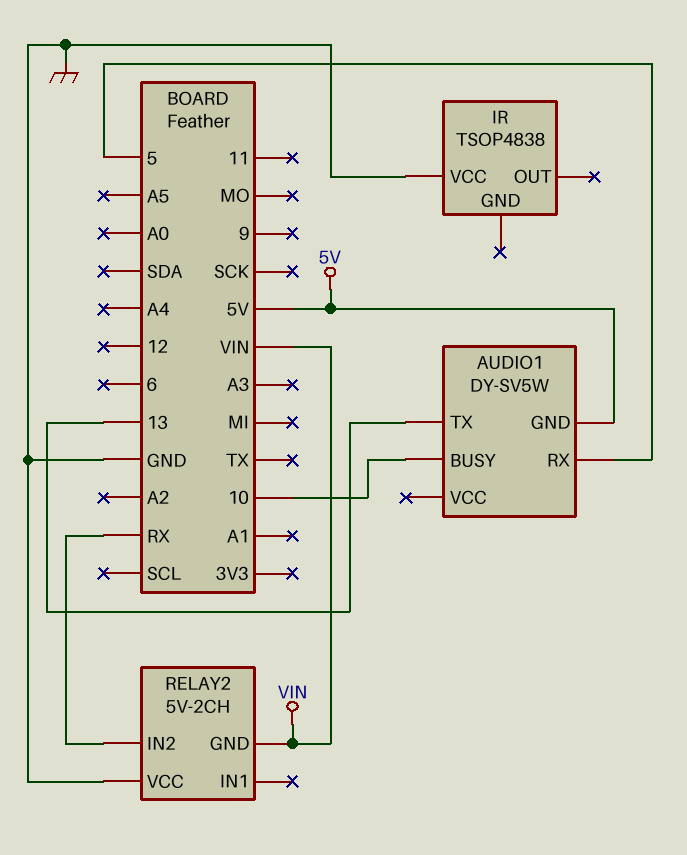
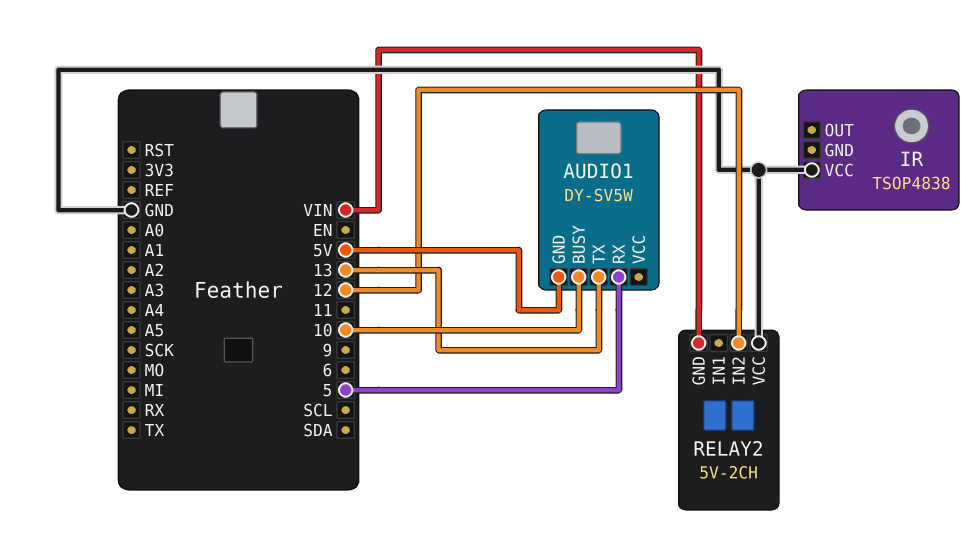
RELAY2 pin IN2: RX -> 12

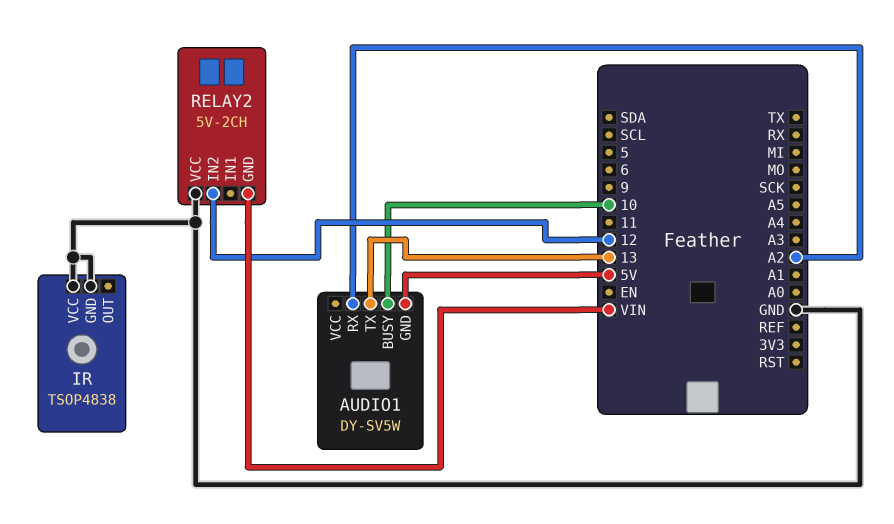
AUDIO1 pin RX: 5 -> A2
IR pin GND: none -> GND

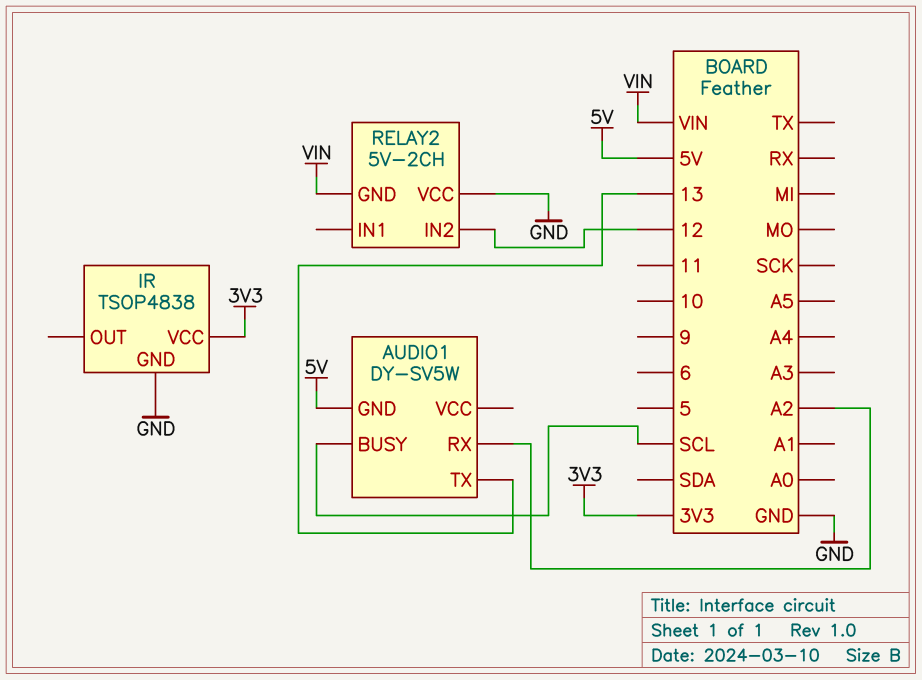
AUDIO1 pin BUSY: 10 -> SCL
IR pin VCC: GND -> 3V3

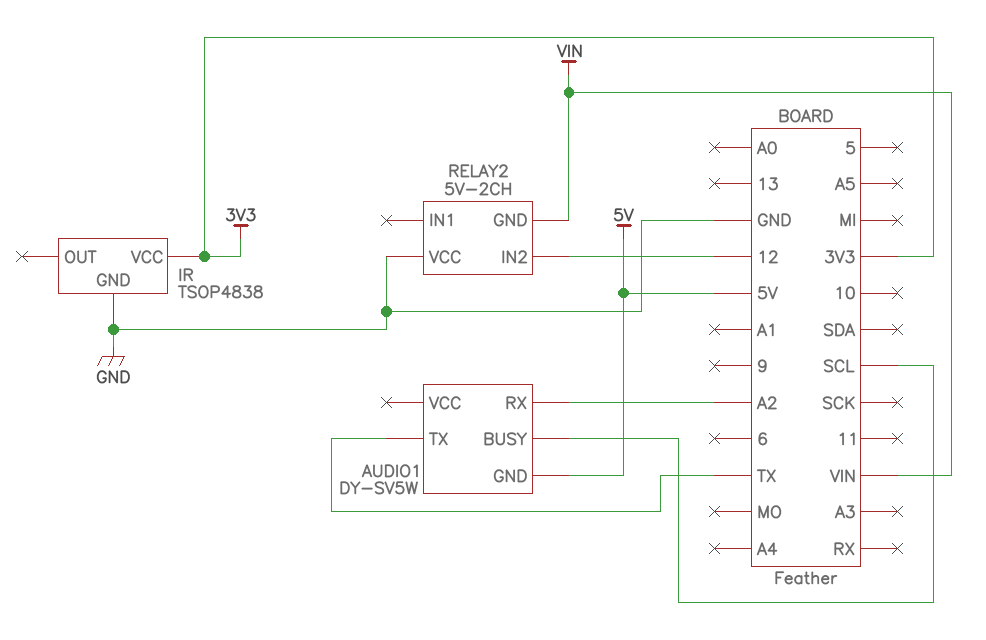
AUDIO1 pin TX: 13 -> TX

